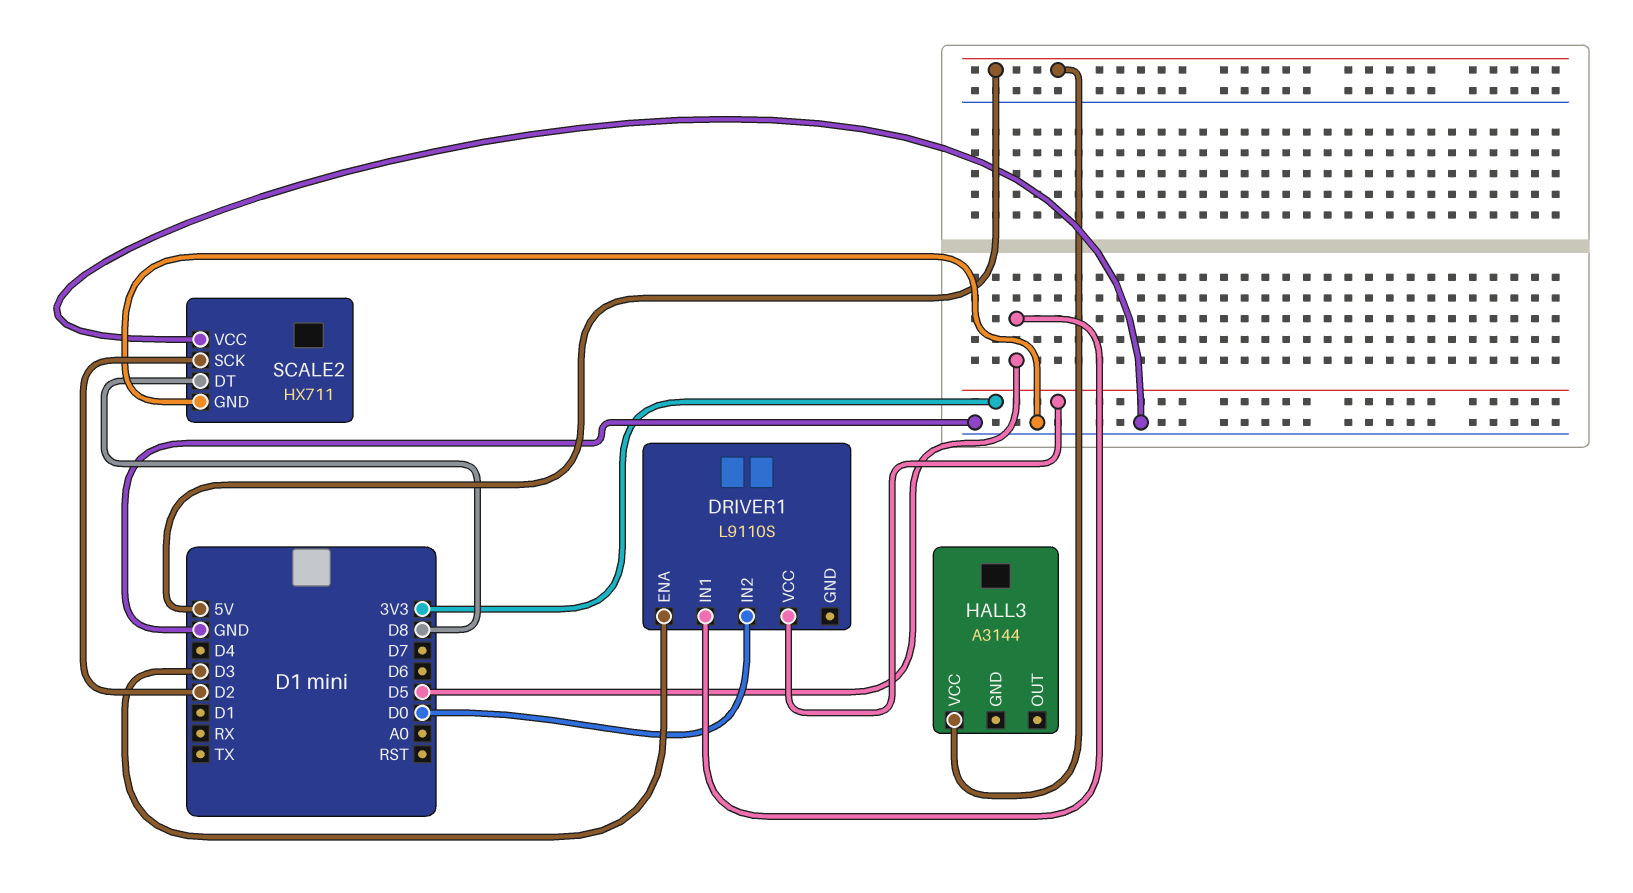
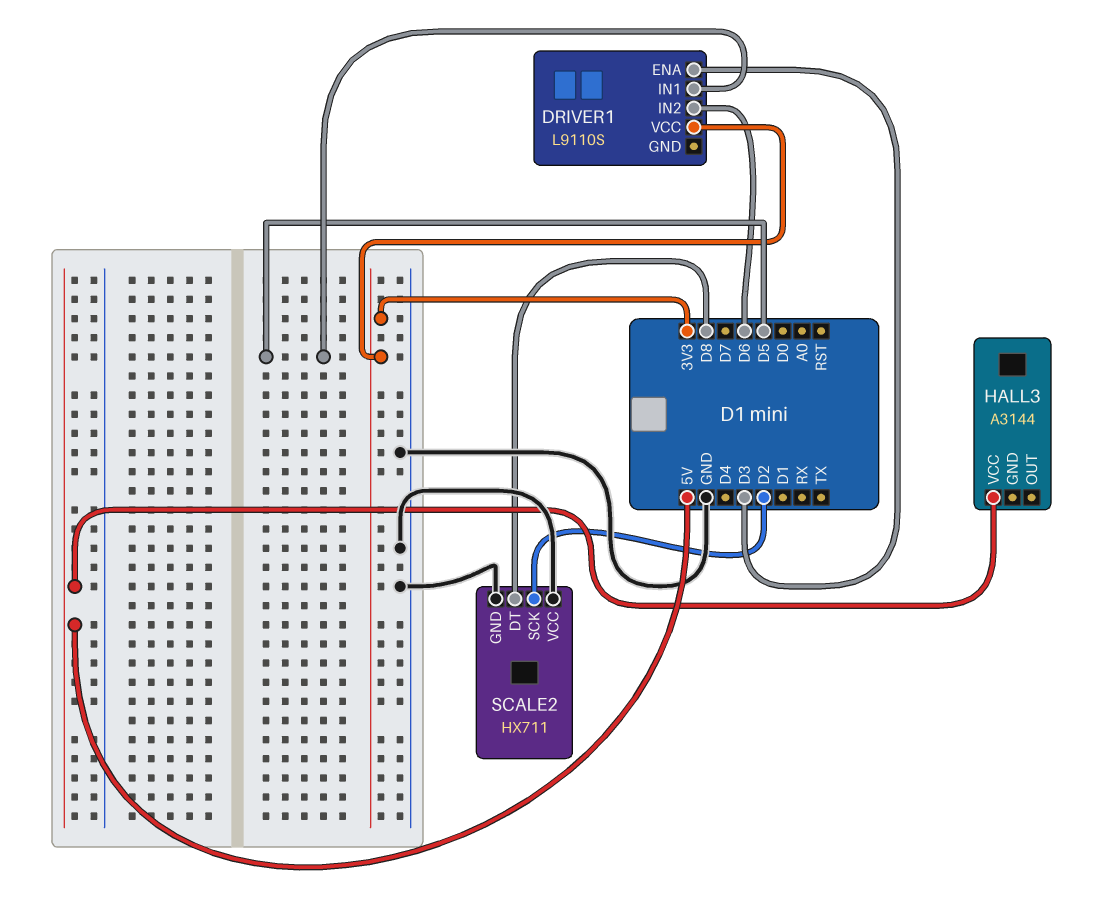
DRIVER1 pin IN2: D0 -> D6

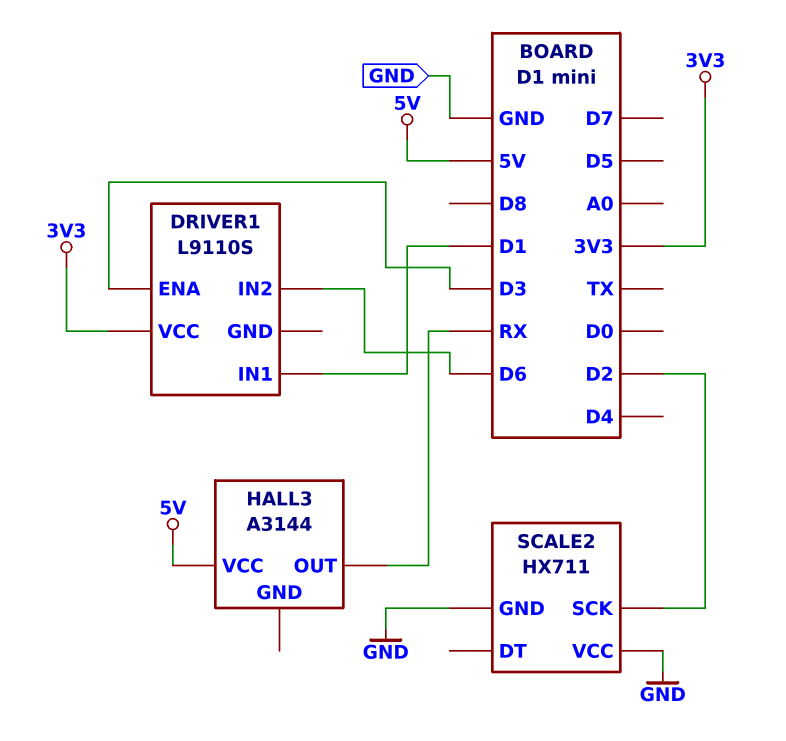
DRIVER1 pin IN1: D5 -> D1
HALL3 pin OUT: none -> RX
SCALE2 pin DT: D8 -> none

